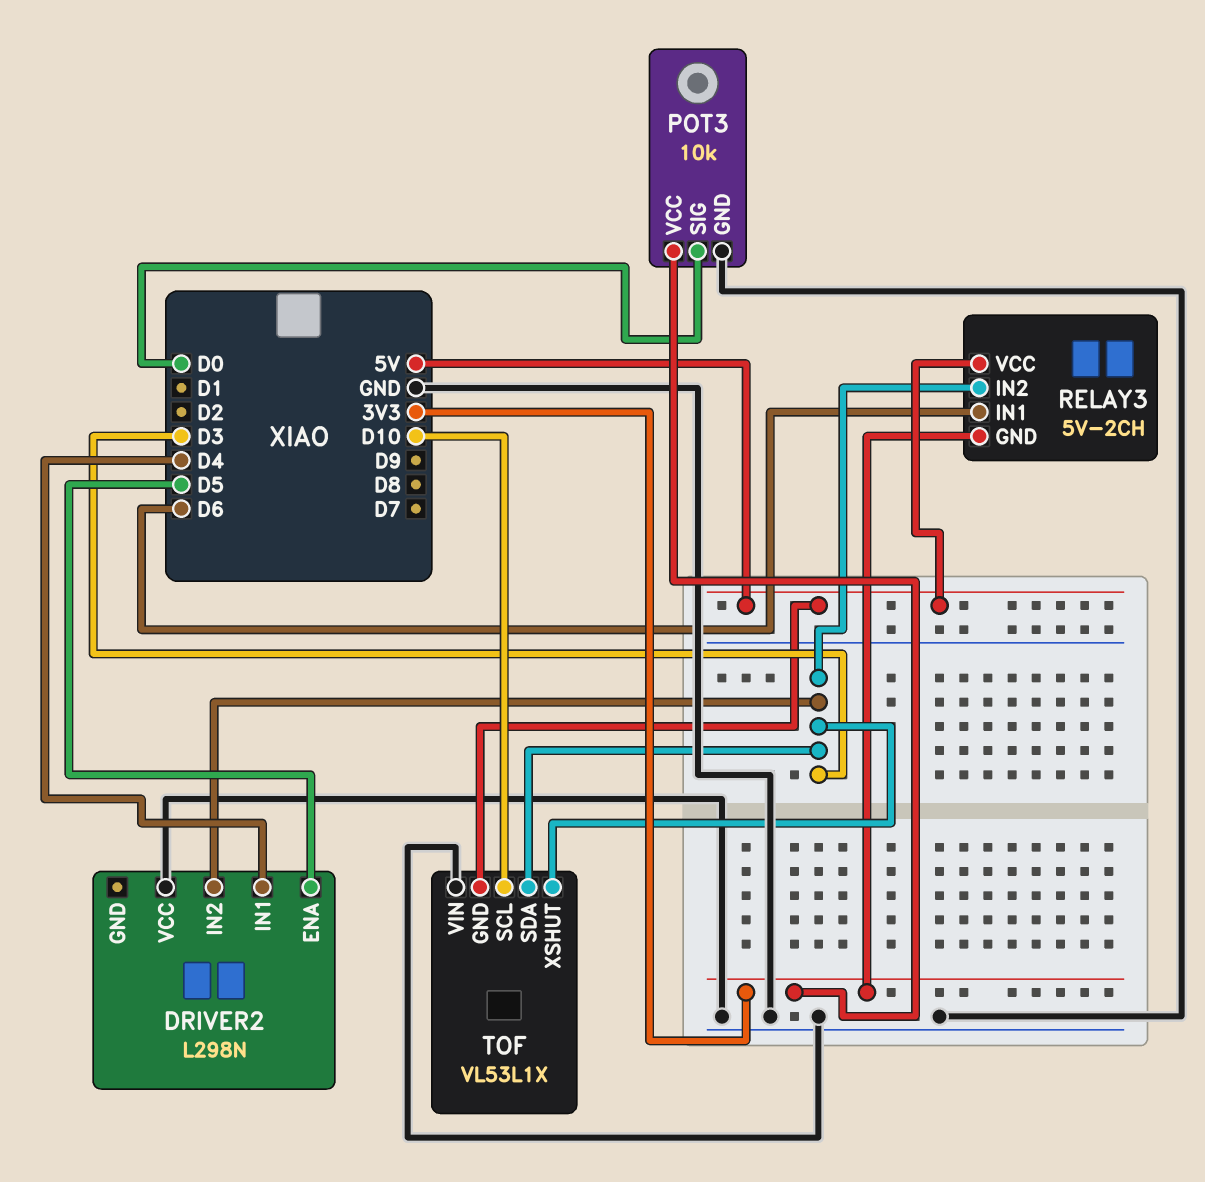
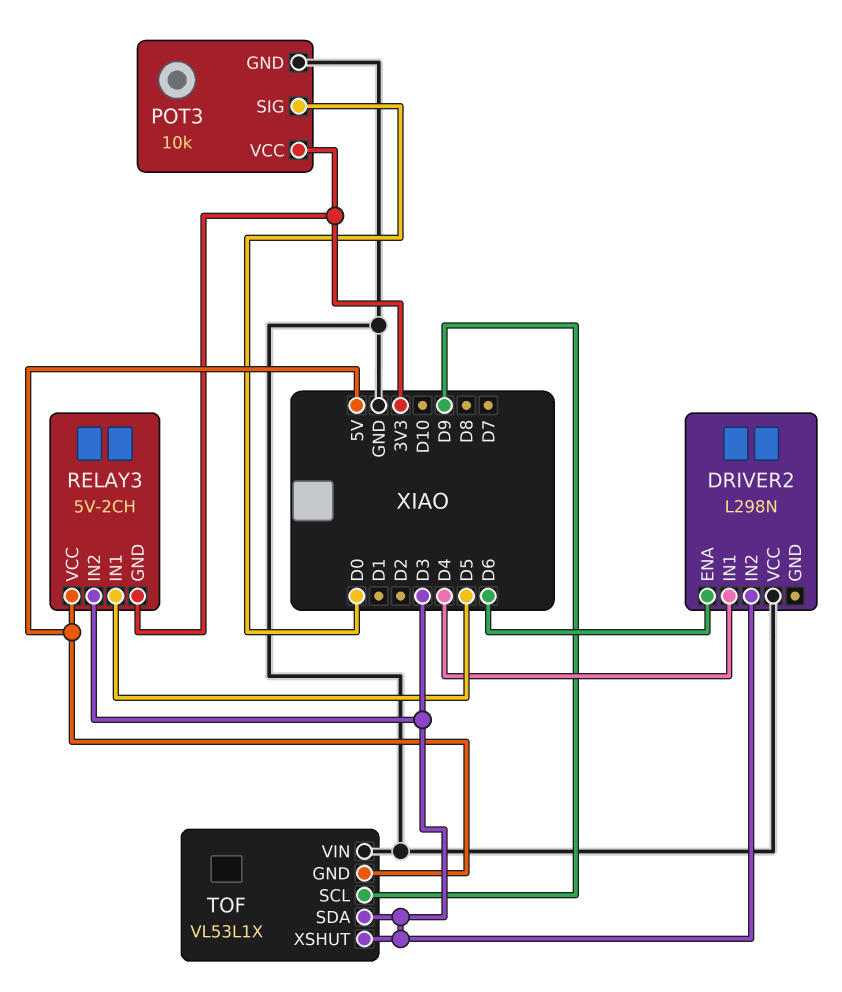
DRIVER2 pin ENA: D5 -> D6
RELAY3 pin IN1: D6 -> D5
TOF pin SCL: D10 -> D9

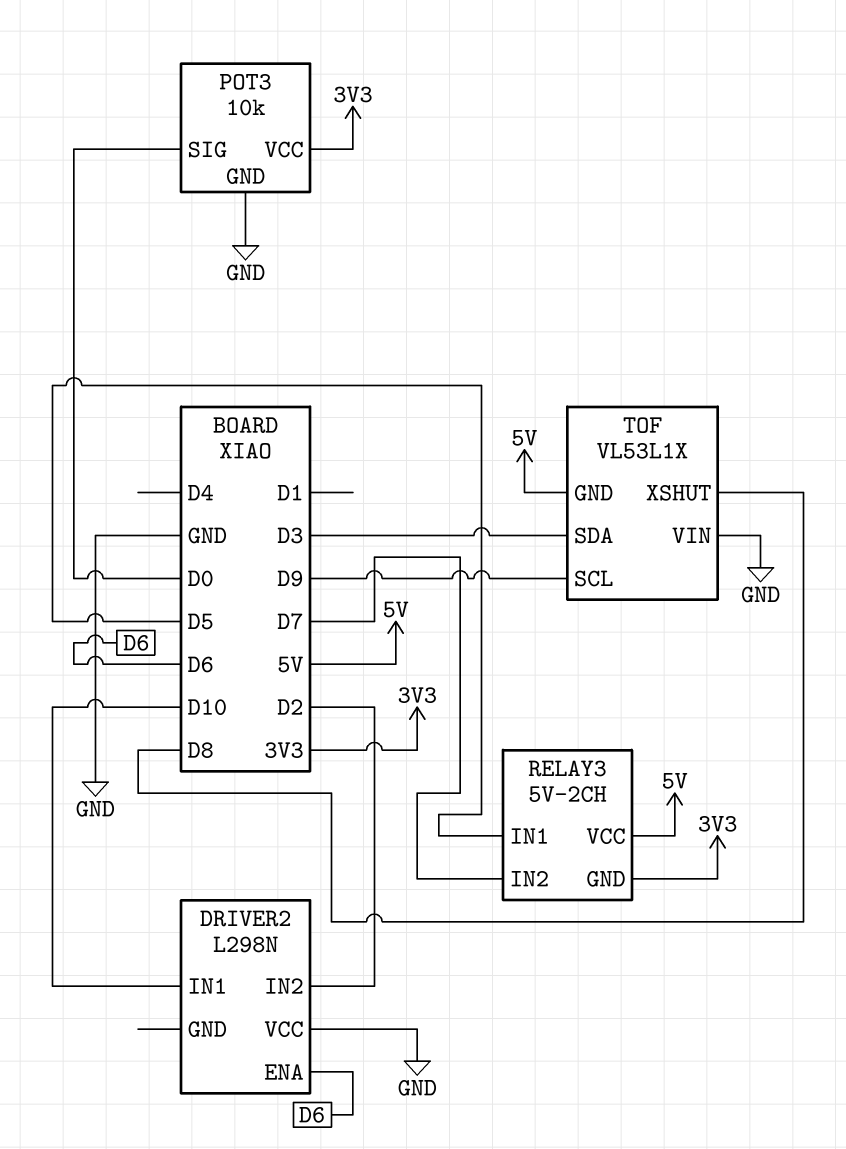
DRIVER2 pin IN1: D4 -> D10
DRIVER2 pin IN2: D3 -> D2
RELAY3 pin IN2: D3 -> D7
TOF pin XSHUT: D3 -> D8

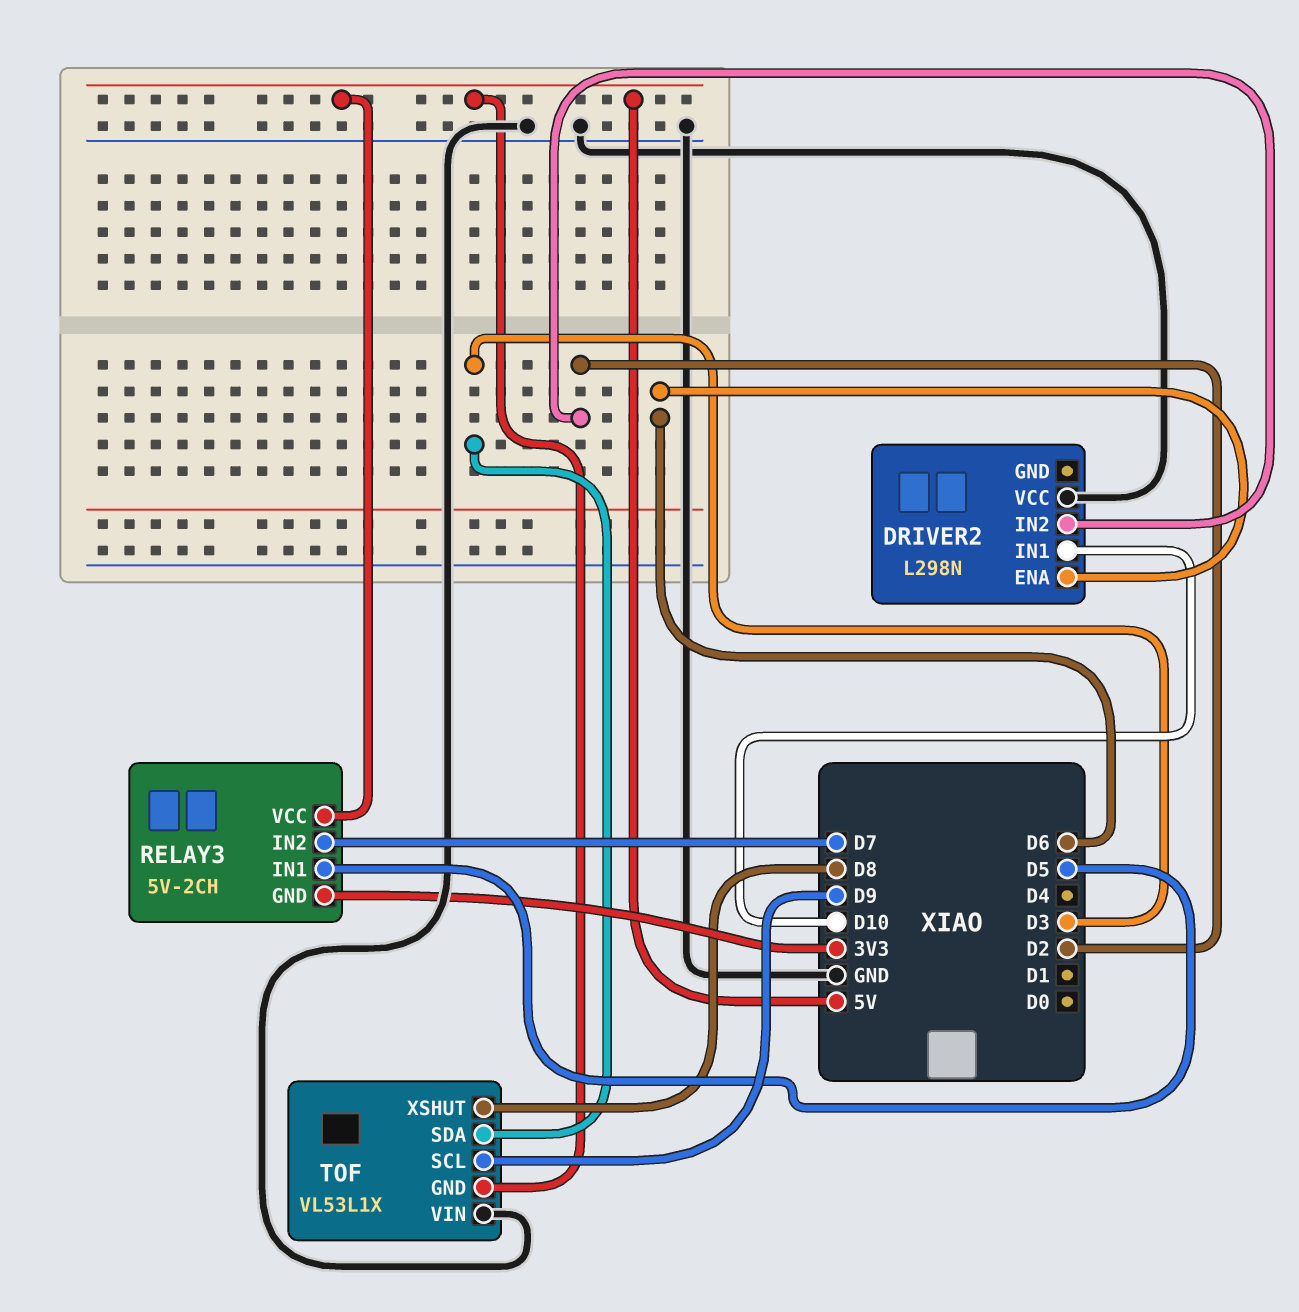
POT3: 10k -> none
POT3 pin GND: GND -> none
POT3 pin SIG: D0 -> none
POT3 pin VCC: 3V3 -> none

